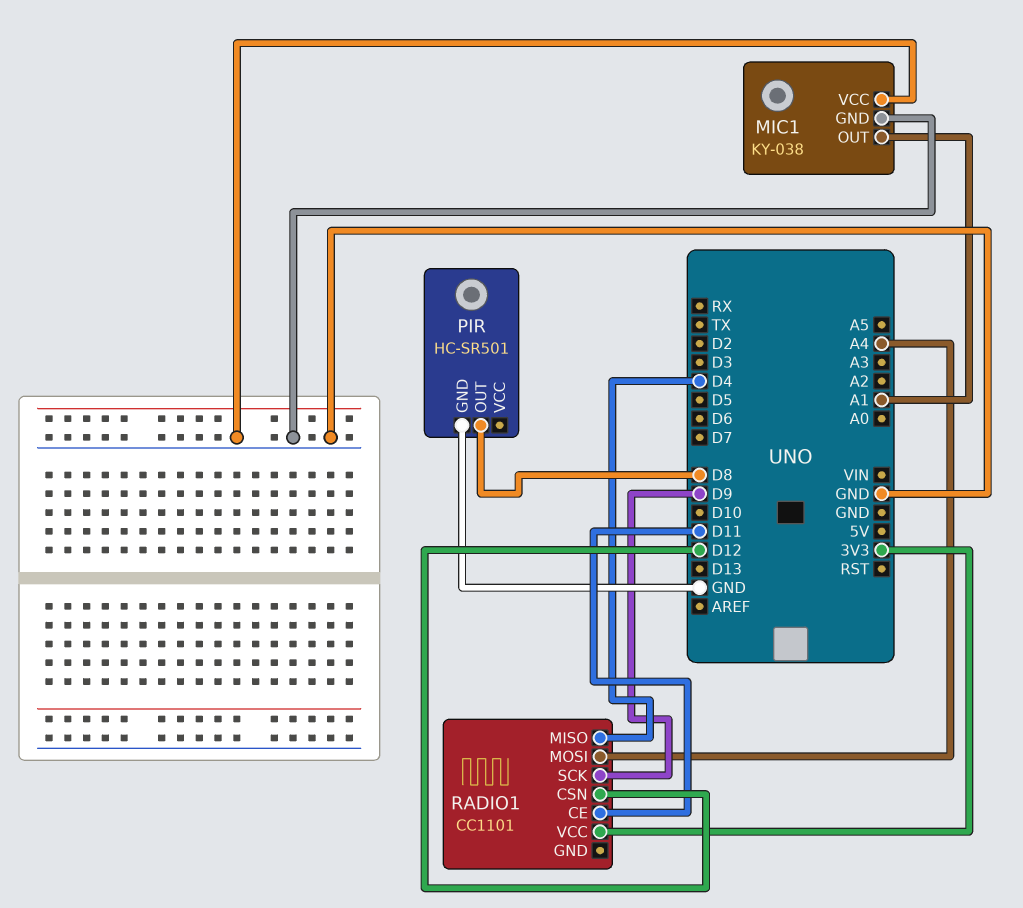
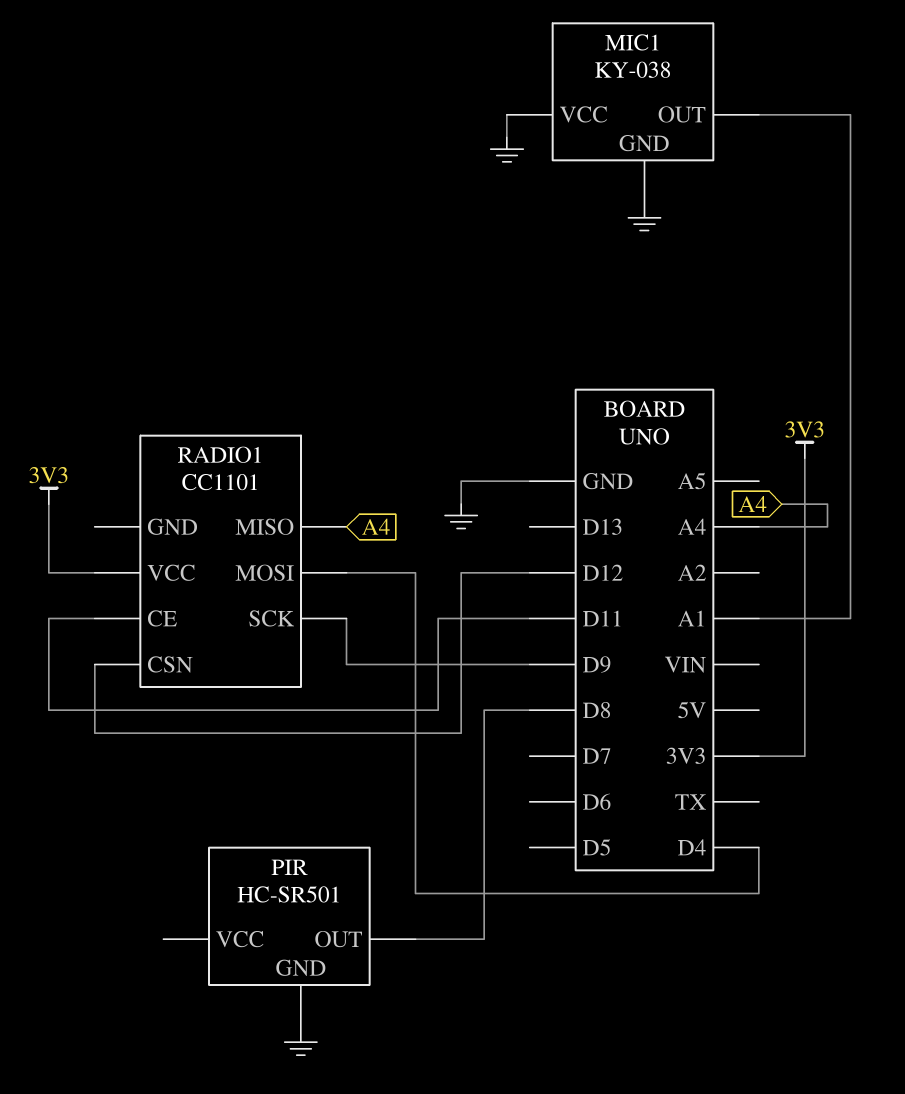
RADIO1 pin MISO: D4 -> A4
RADIO1 pin MOSI: A4 -> D4

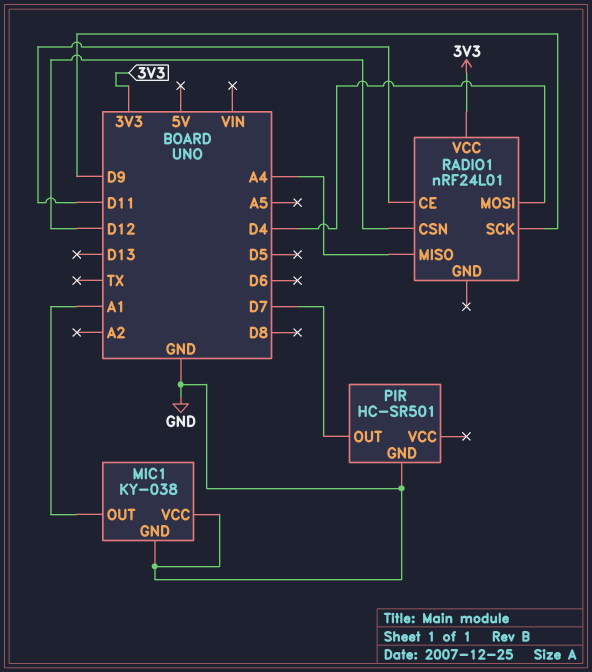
PIR pin OUT: D8 -> D7
RADIO1: CC1101 -> nRF24L01

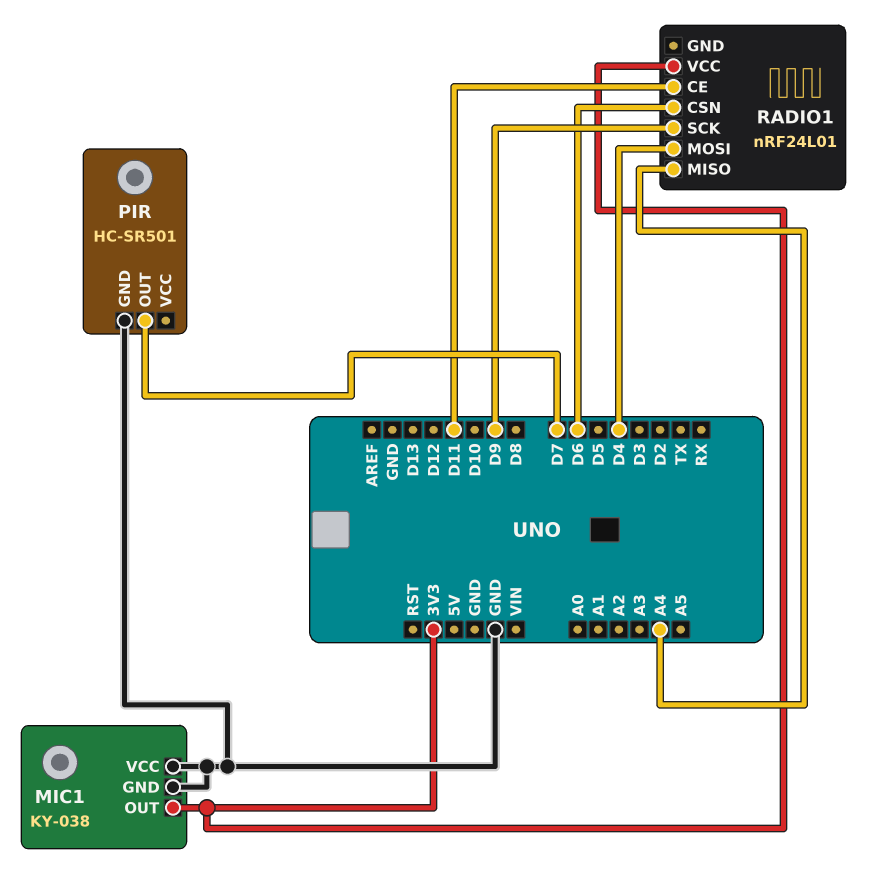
MIC1 pin OUT: A1 -> 3V3
RADIO1 pin CSN: D12 -> D6

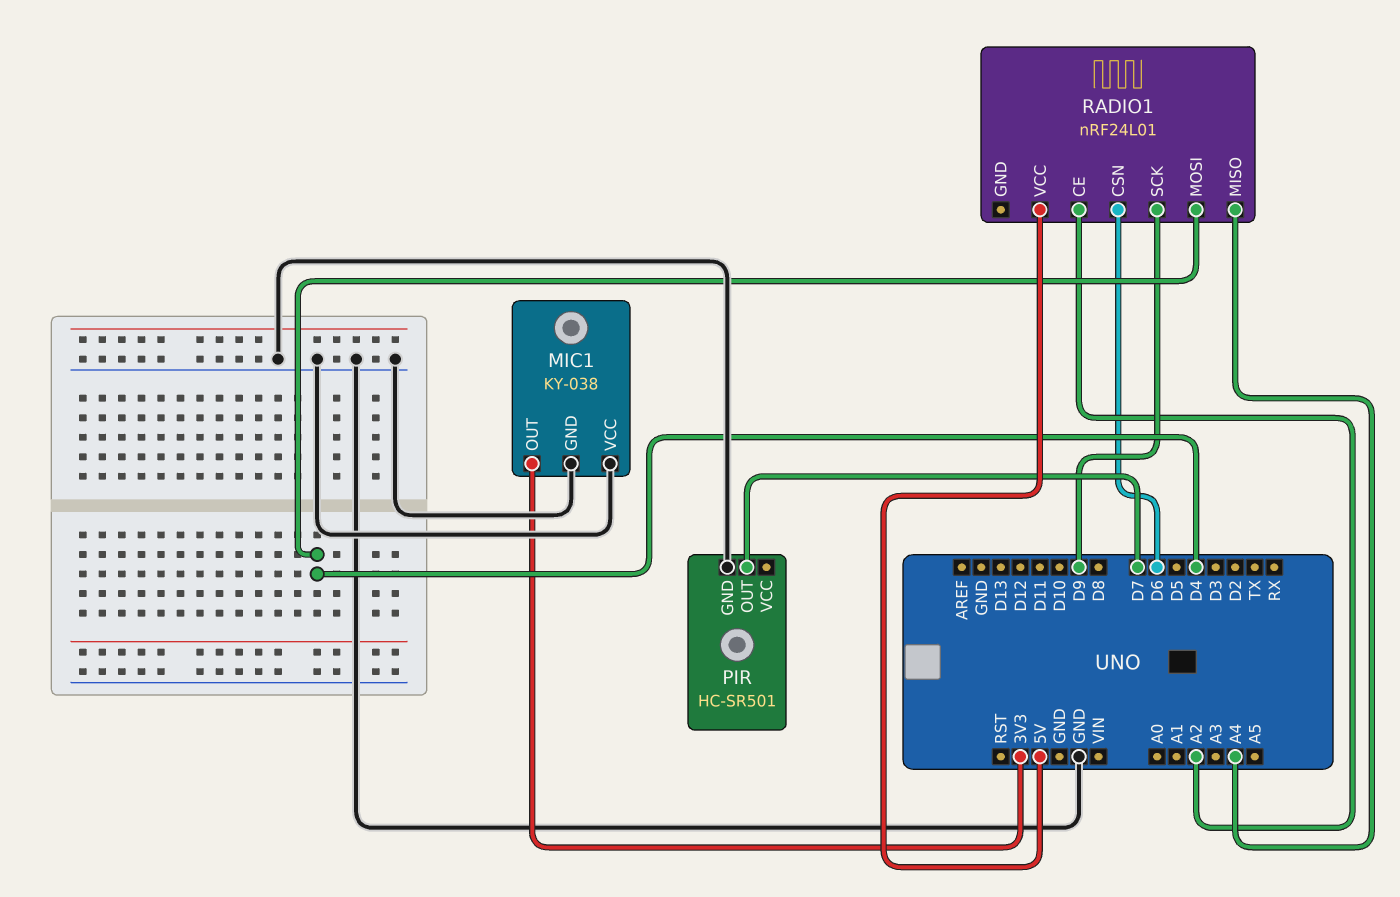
RADIO1 pin CE: D11 -> A2
RADIO1 pin VCC: 3V3 -> 5V

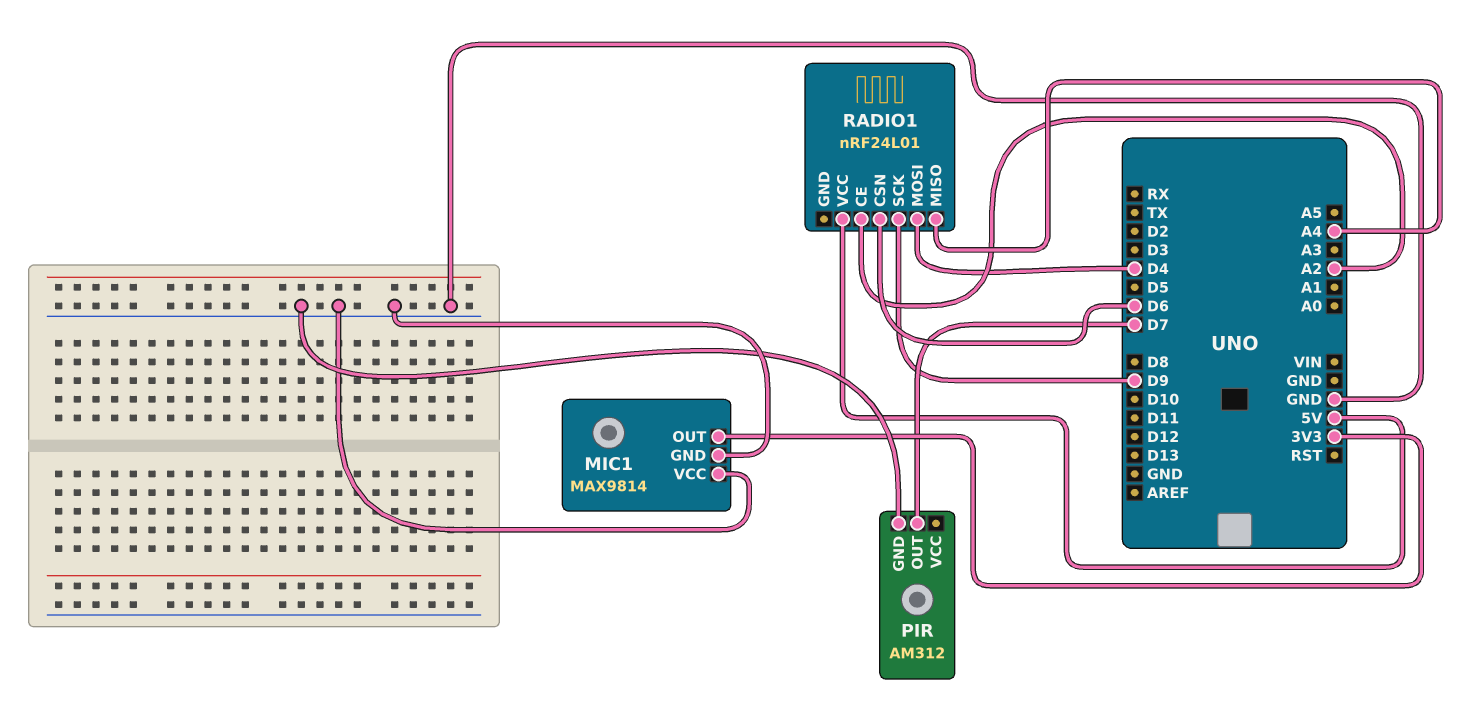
MIC1: KY-038 -> MAX9814
PIR: HC-SR501 -> AM312

